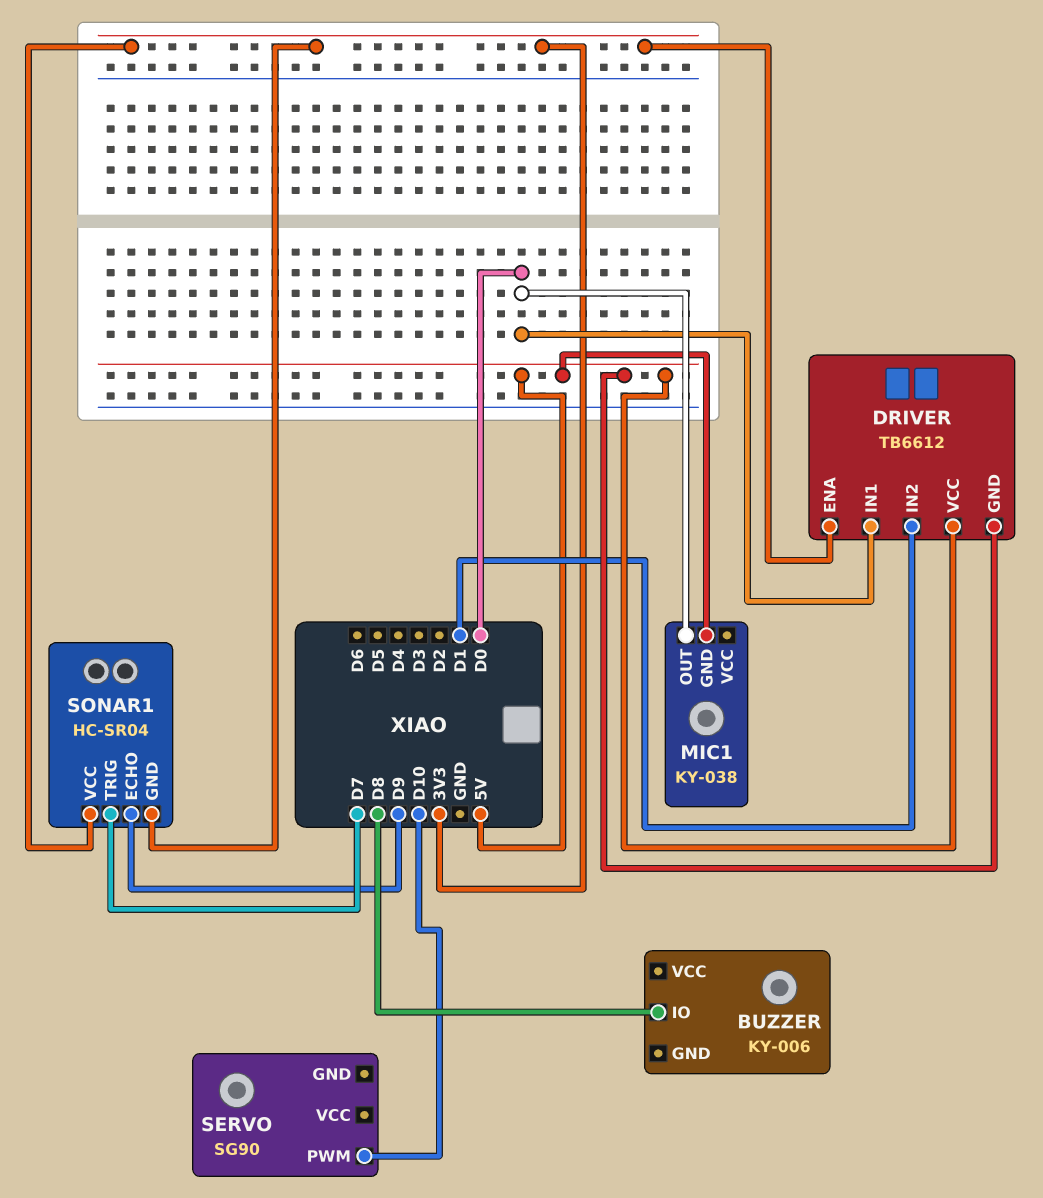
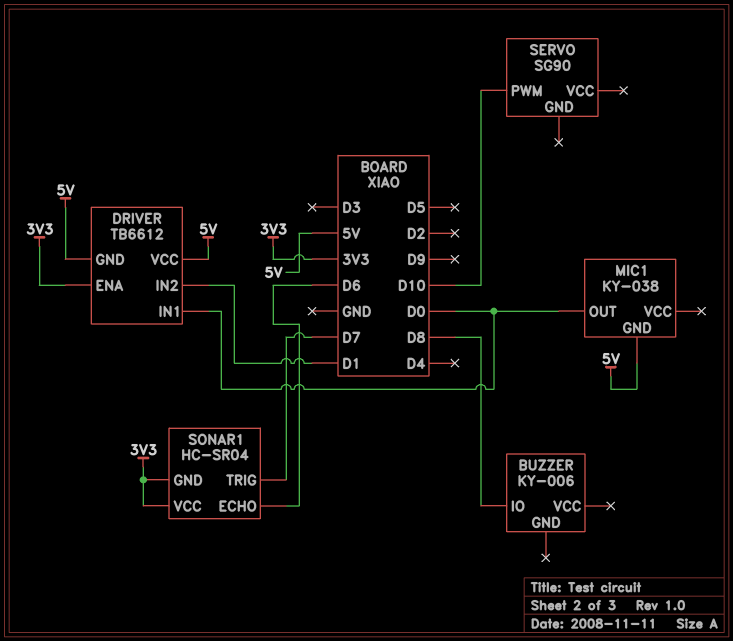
SONAR1 pin ECHO: D9 -> D6

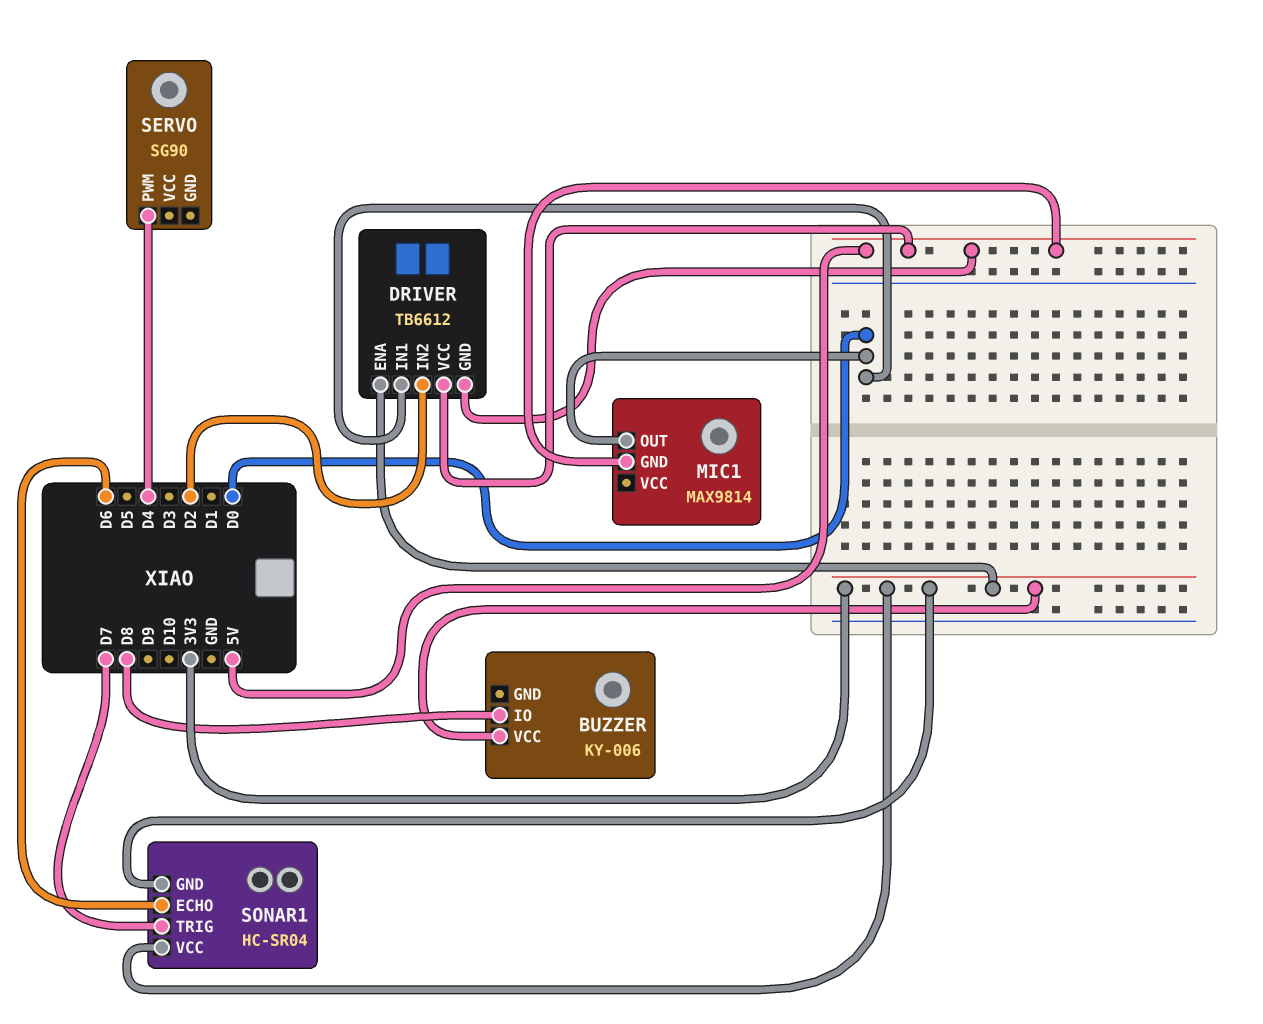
BUZZER pin VCC: none -> 3V3
DRIVER pin IN2: D1 -> D2
MIC1: KY-038 -> MAX9814
SERVO pin PWM: D10 -> D4

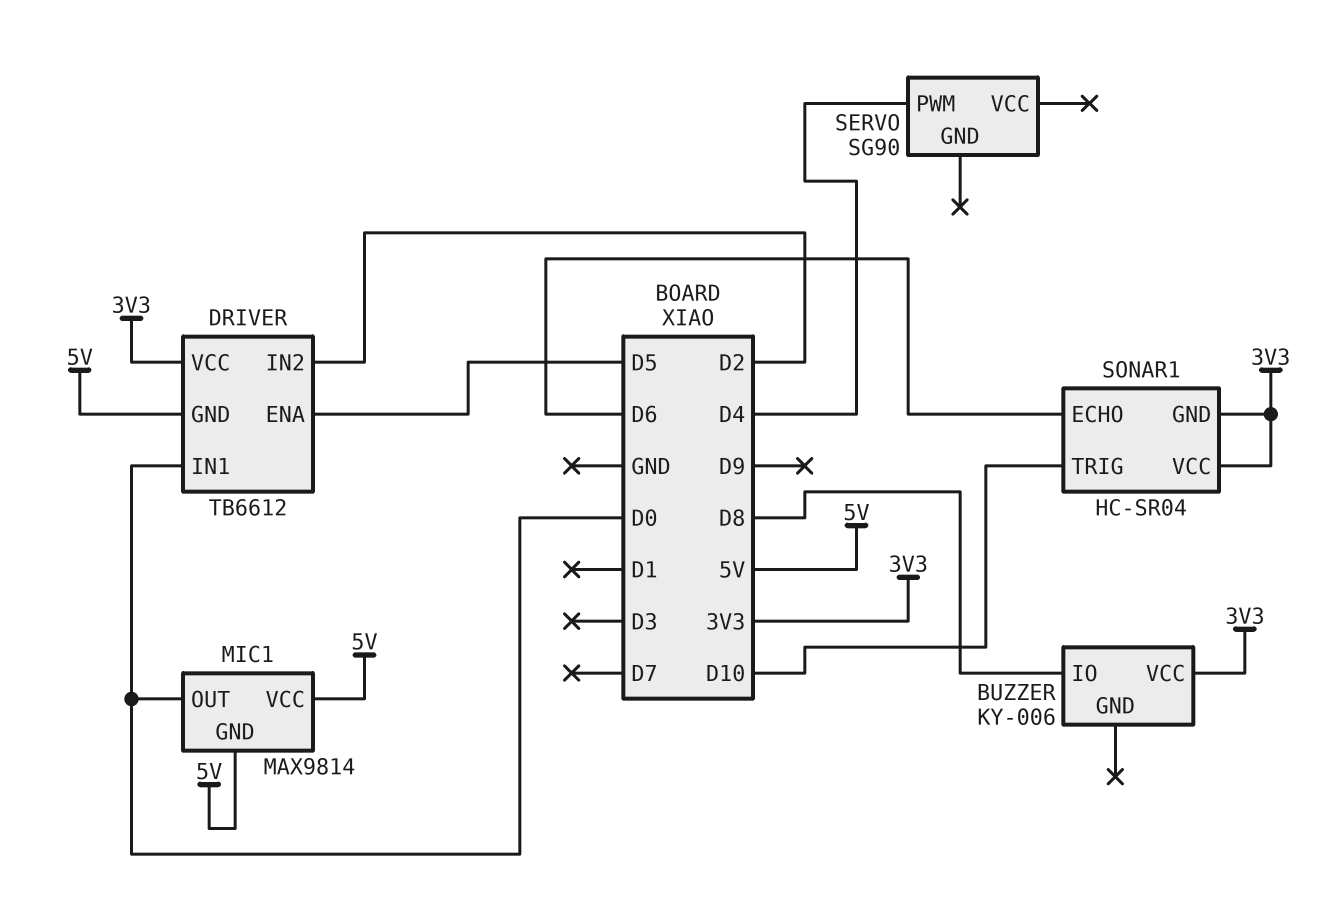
DRIVER pin ENA: 3V3 -> D5
DRIVER pin VCC: 5V -> 3V3
MIC1 pin VCC: none -> 5V
SONAR1 pin TRIG: D7 -> D10

